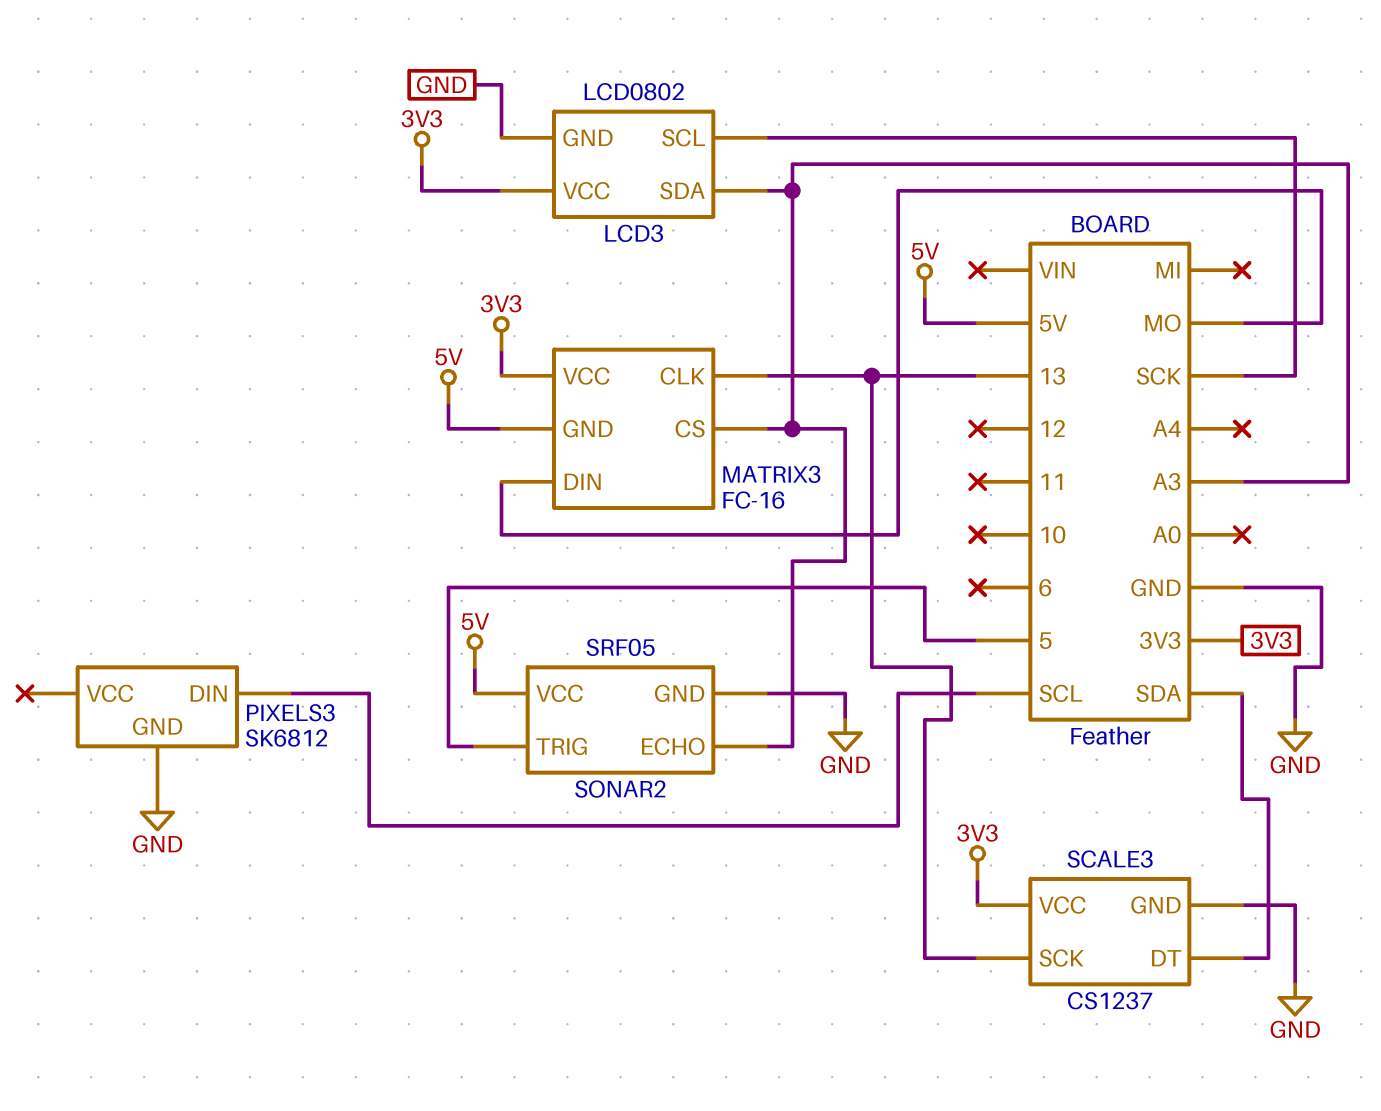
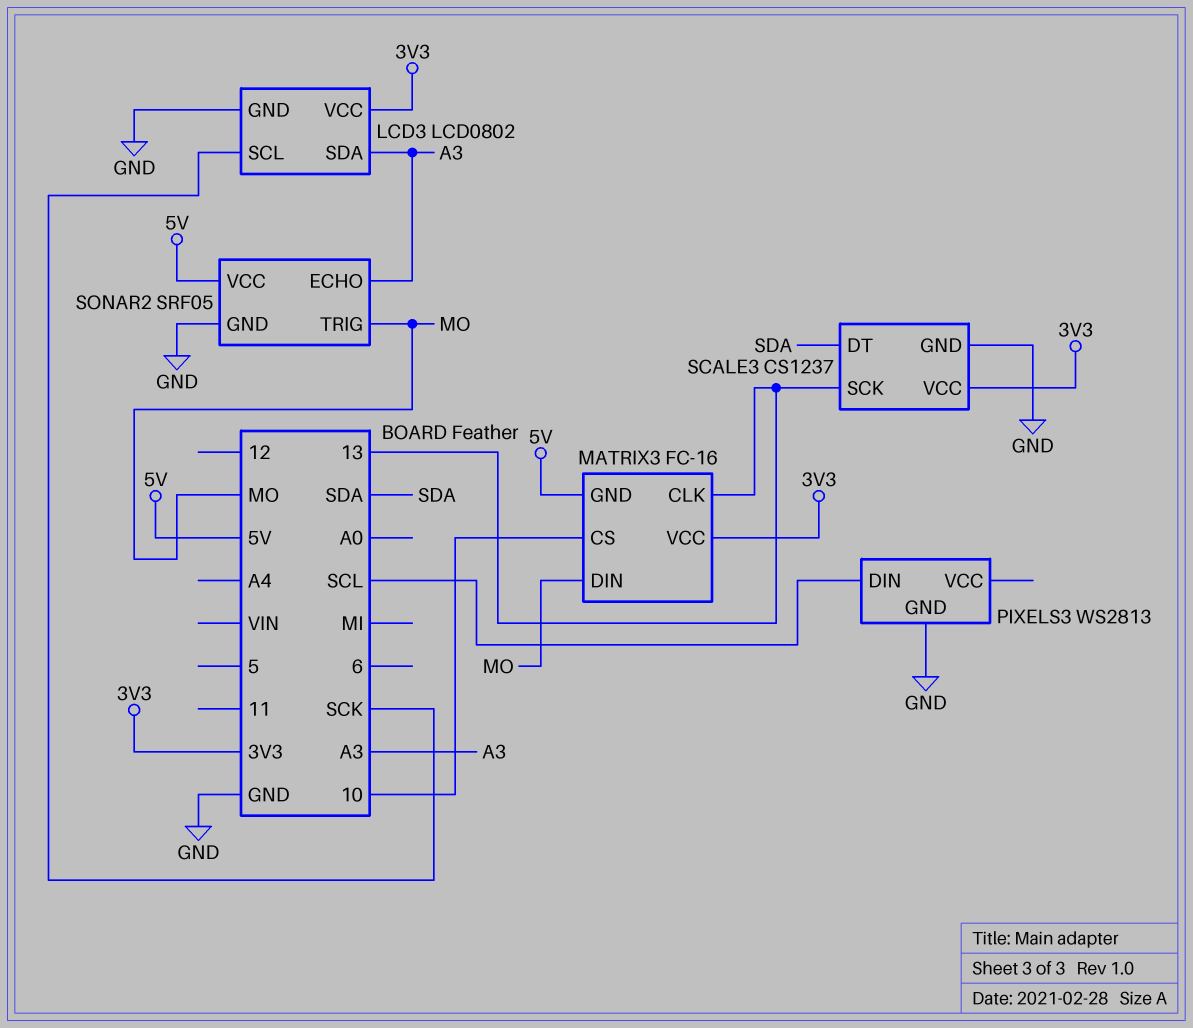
MATRIX3 pin CS: A3 -> 10
PIXELS3: SK6812 -> WS2813
SONAR2 pin TRIG: 5 -> MO

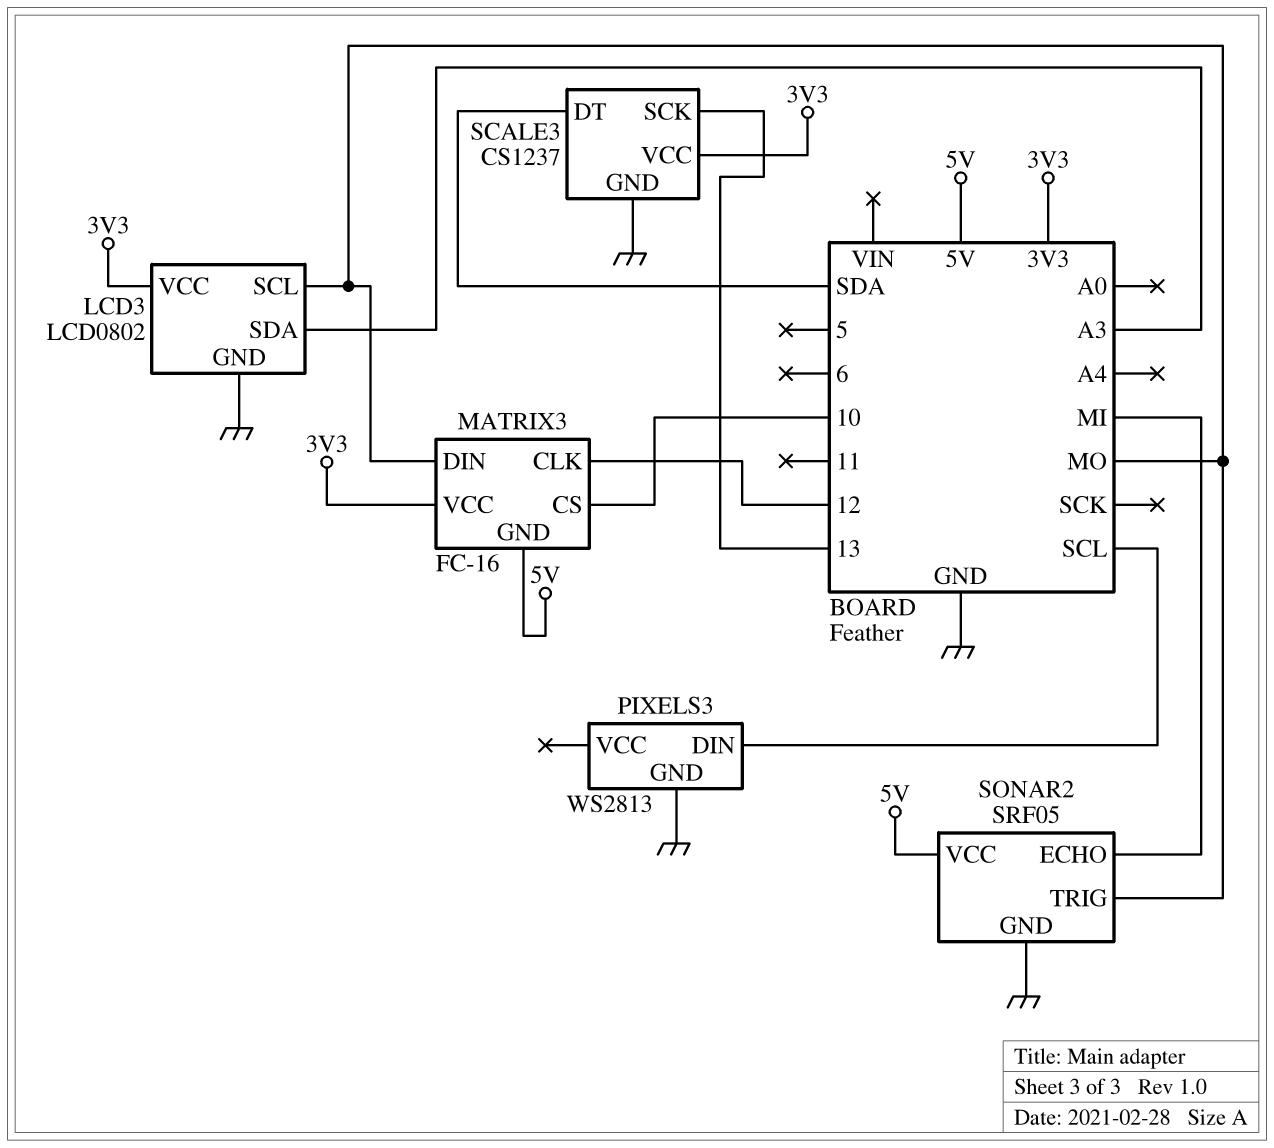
LCD3 pin SCL: SCK -> MO
MATRIX3 pin CLK: 13 -> 12
SONAR2 pin ECHO: A3 -> MI

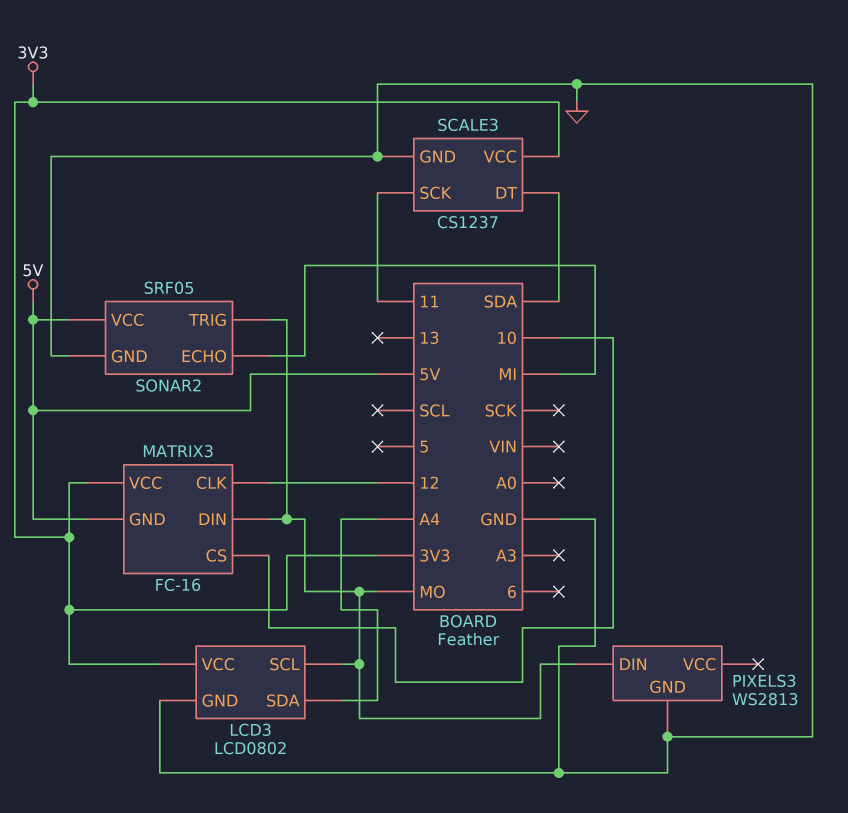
LCD3 pin SDA: A3 -> A4
PIXELS3 pin DIN: SCL -> MO
SCALE3 pin SCK: 13 -> 11

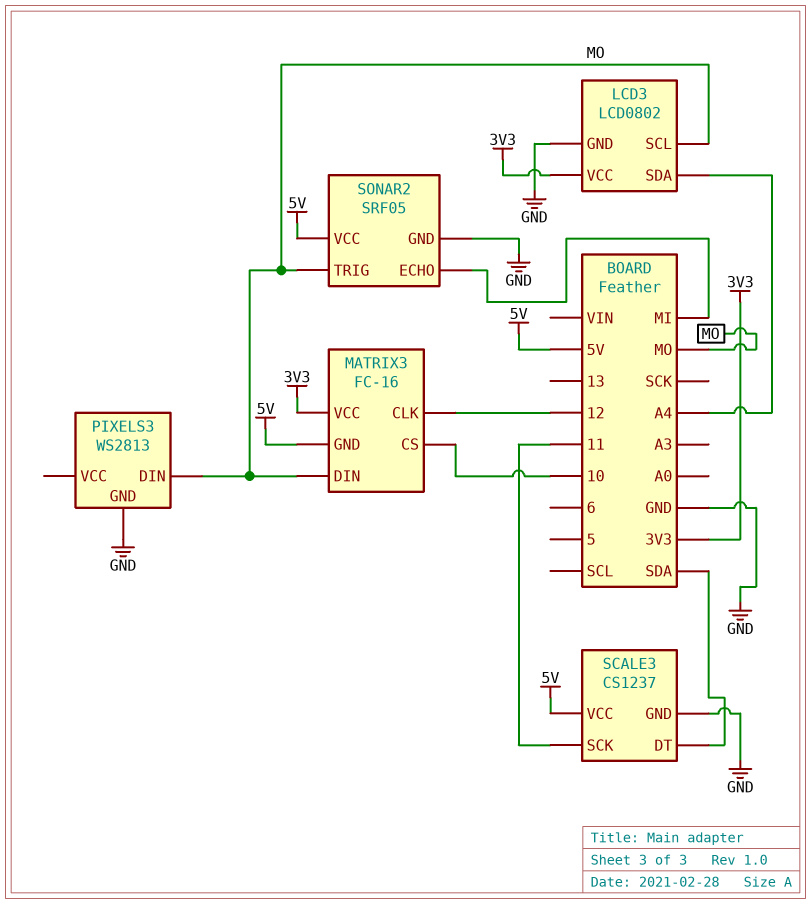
SCALE3 pin VCC: 3V3 -> 5V

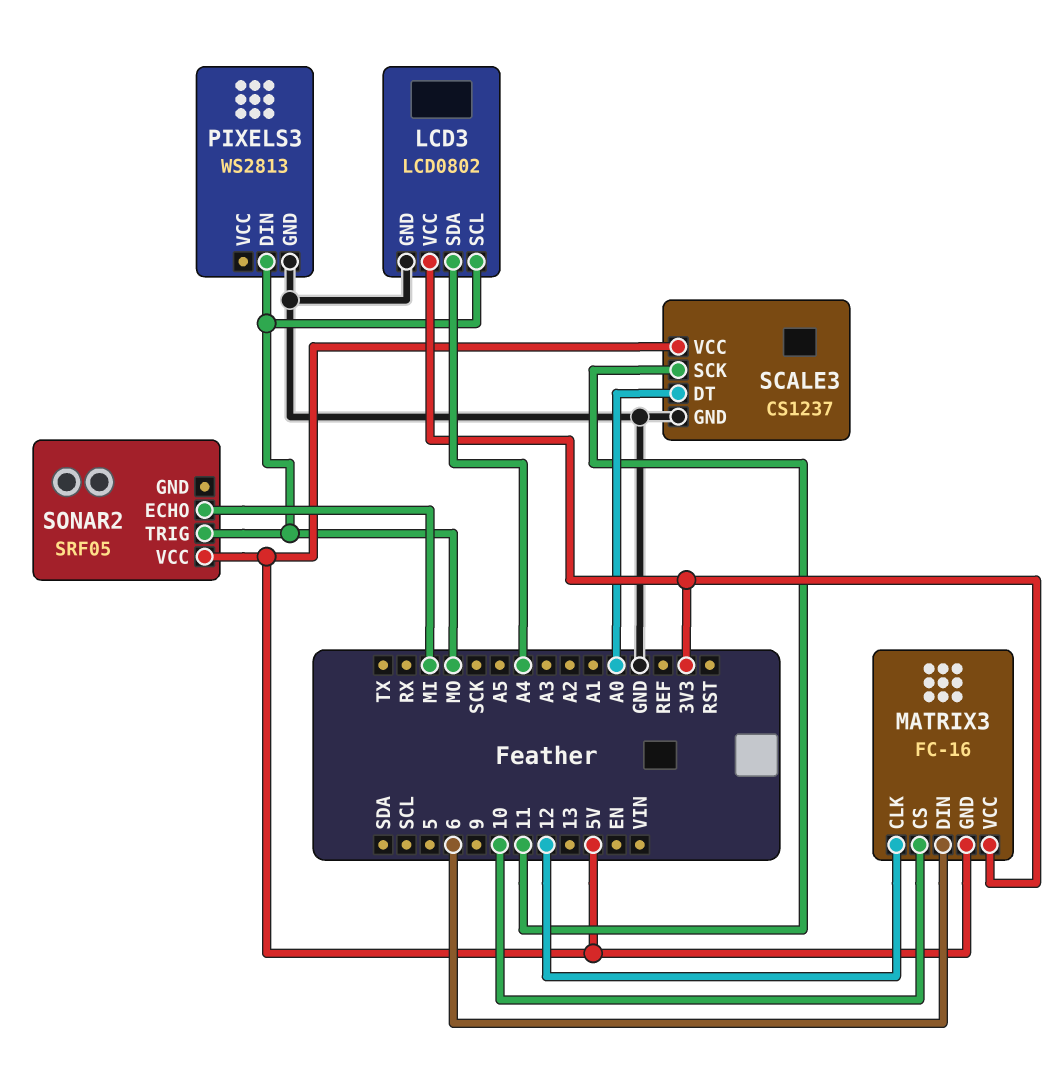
MATRIX3 pin DIN: MO -> 6
SCALE3 pin DT: SDA -> A0
SONAR2 pin GND: GND -> none

